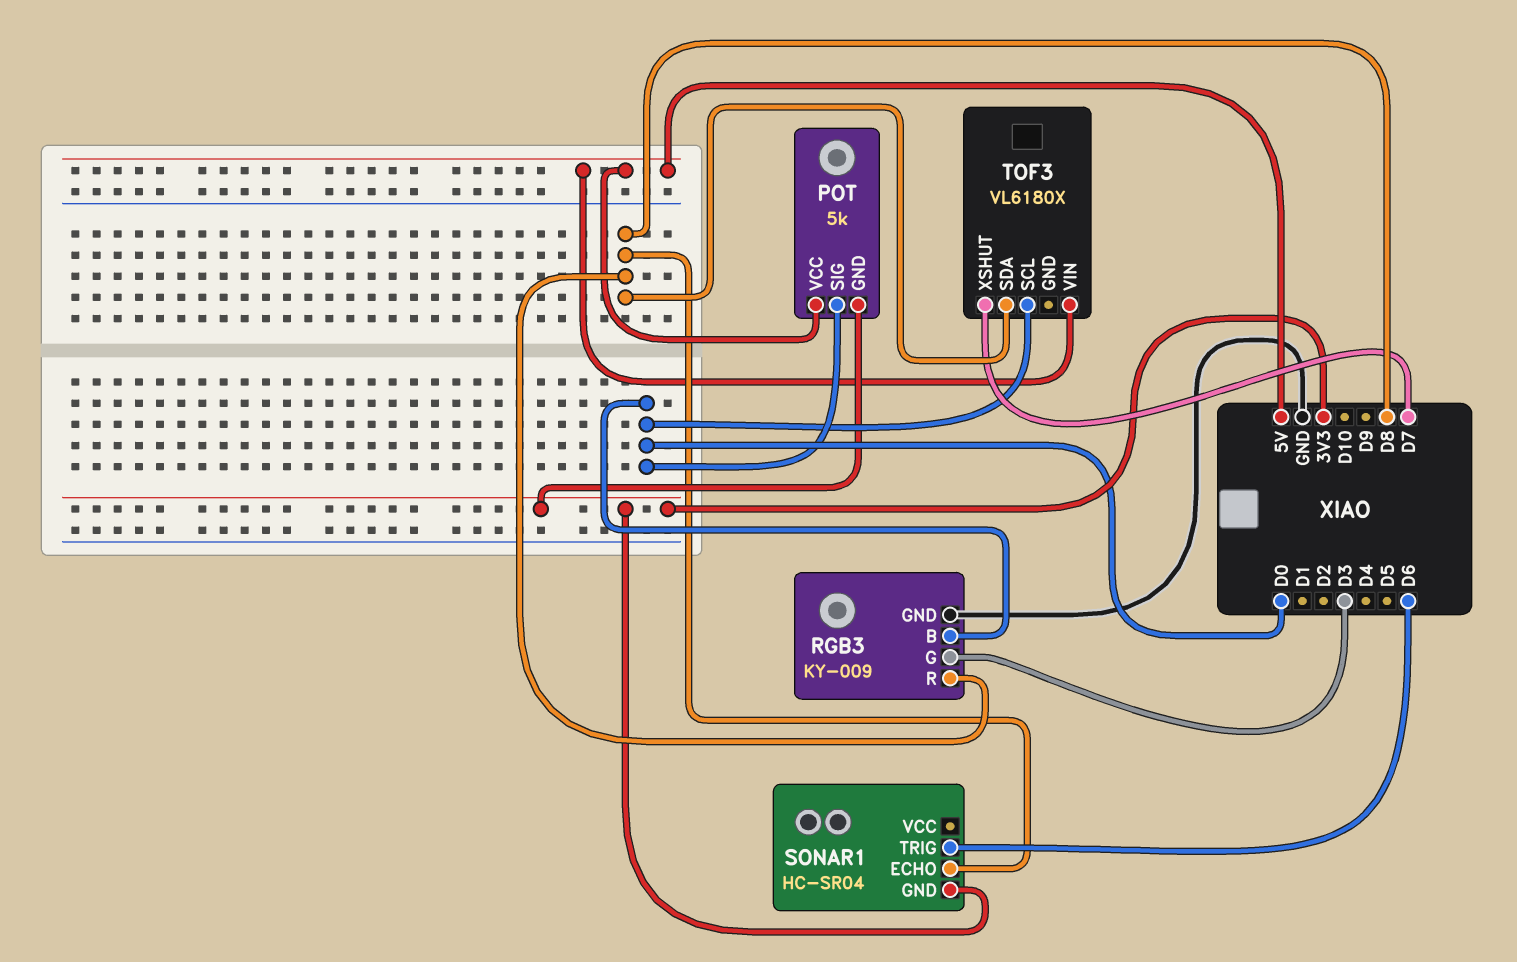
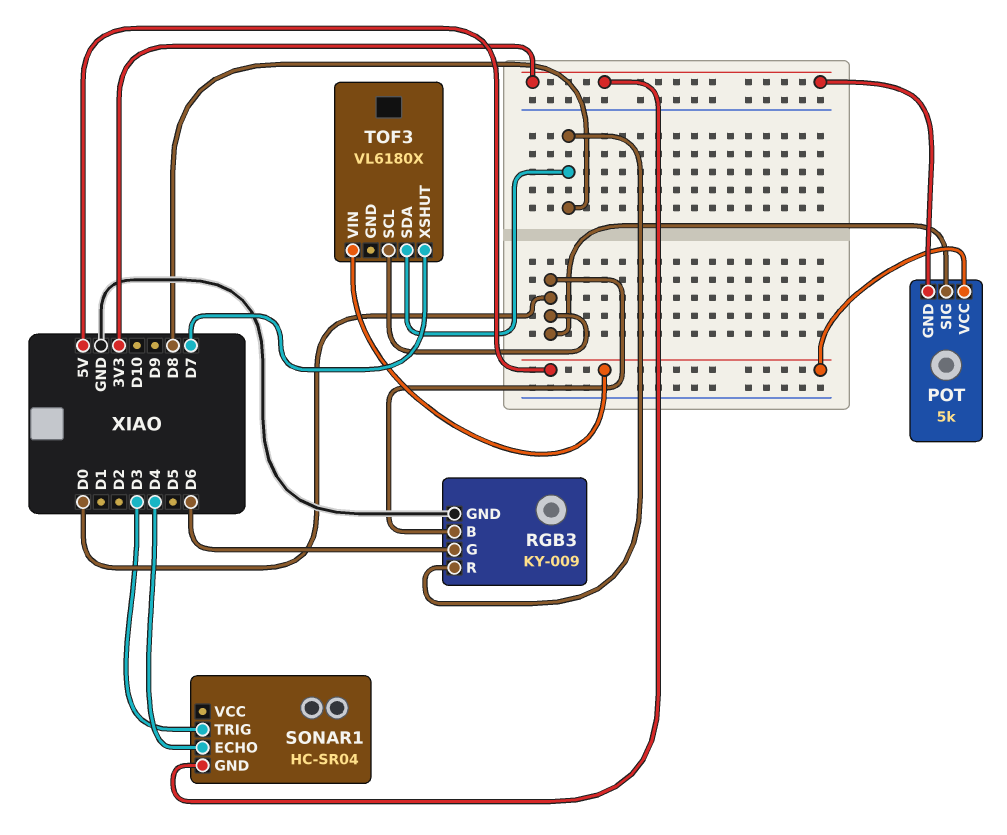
RGB3 pin G: D3 -> D6
SONAR1 pin ECHO: D8 -> D4
SONAR1 pin TRIG: D6 -> D3

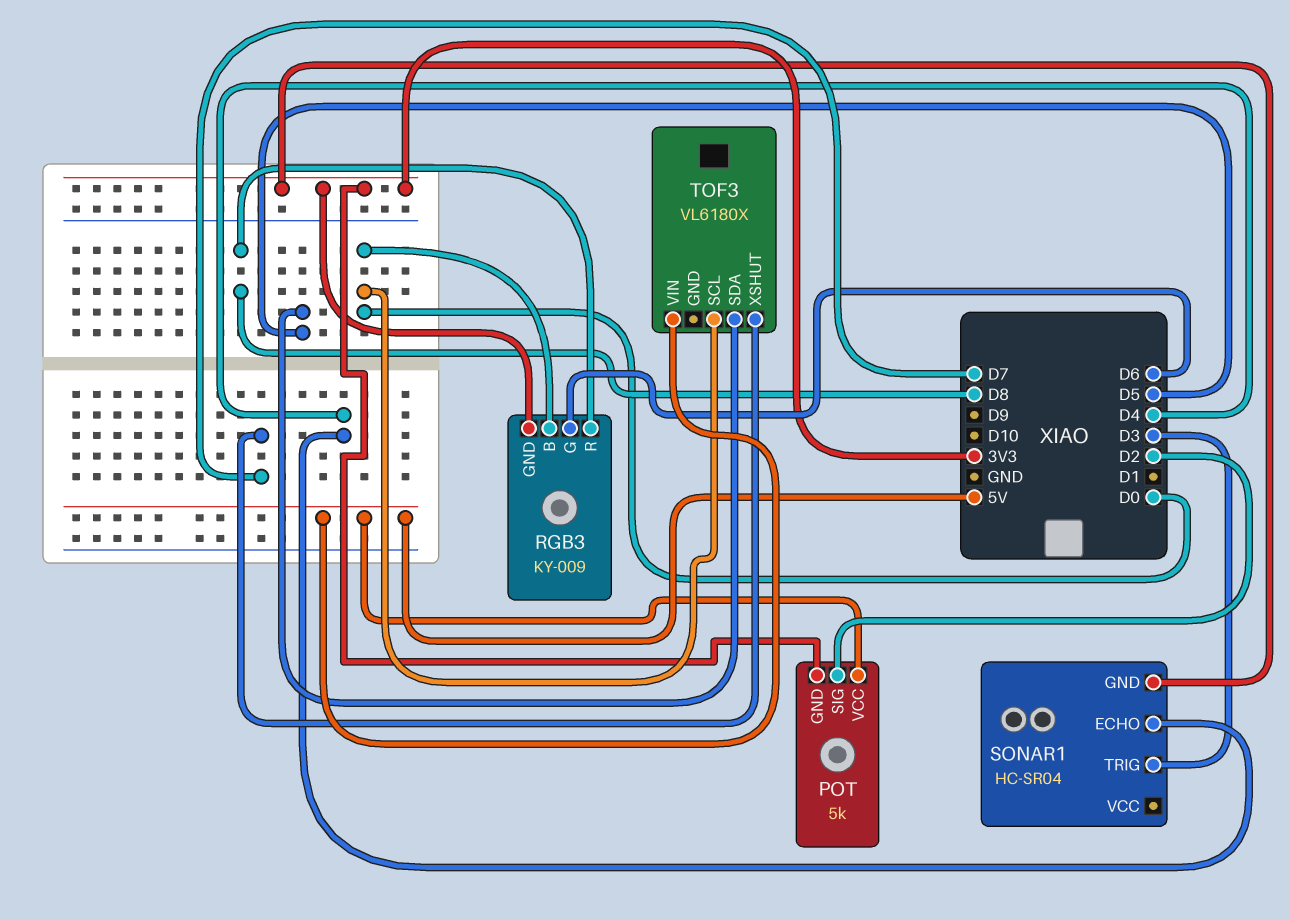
POT pin SIG: D0 -> D2
RGB3 pin GND: GND -> 3V3
TOF3 pin SDA: D8 -> D5

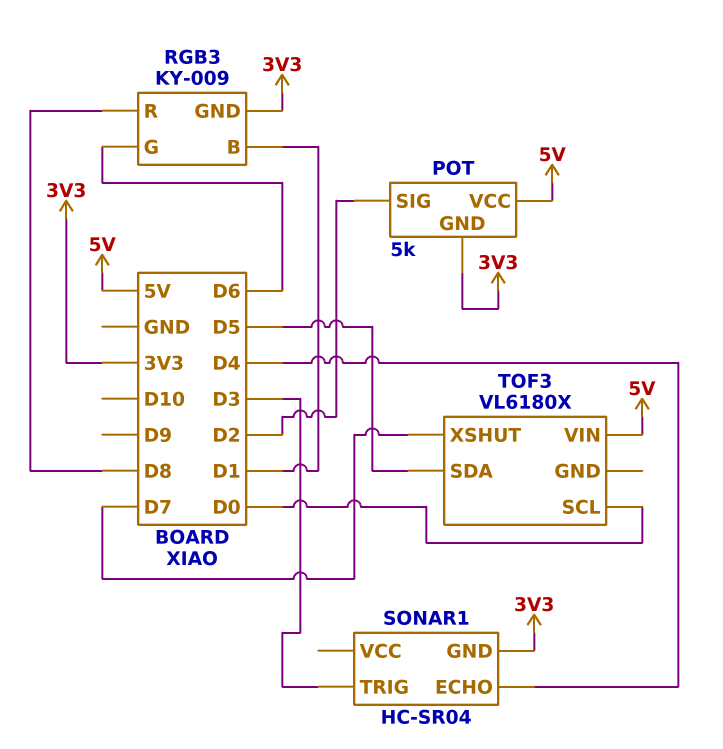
RGB3 pin B: D0 -> D1

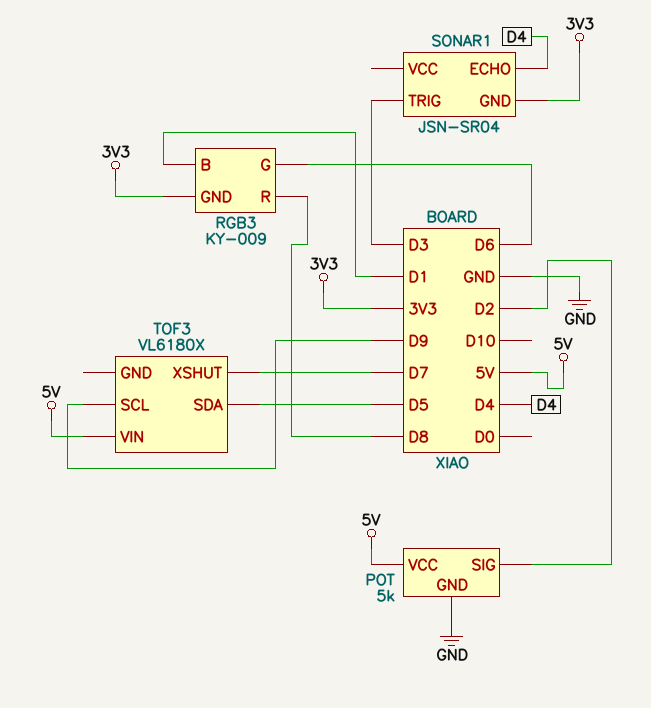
POT pin GND: 3V3 -> GND
SONAR1: HC-SR04 -> JSN-SR04
TOF3 pin SCL: D0 -> D9

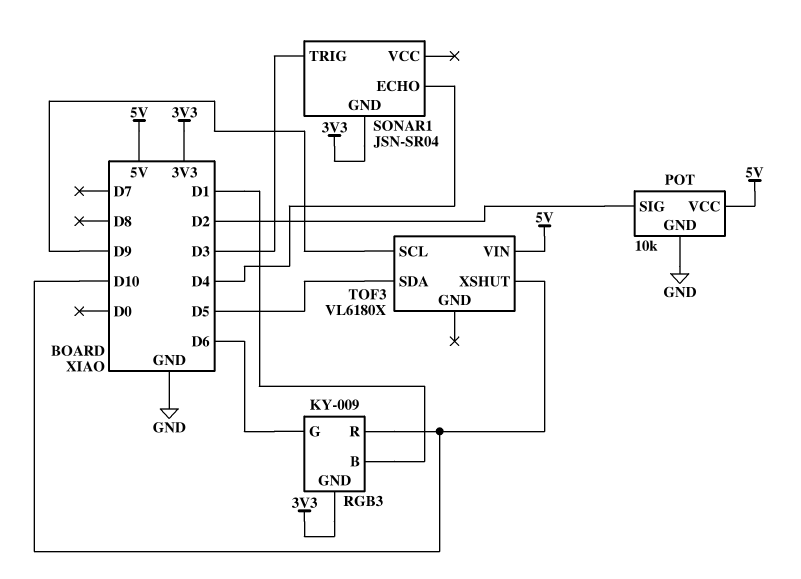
POT: 5k -> 10k
RGB3 pin R: D8 -> D10
TOF3 pin XSHUT: D7 -> D10

